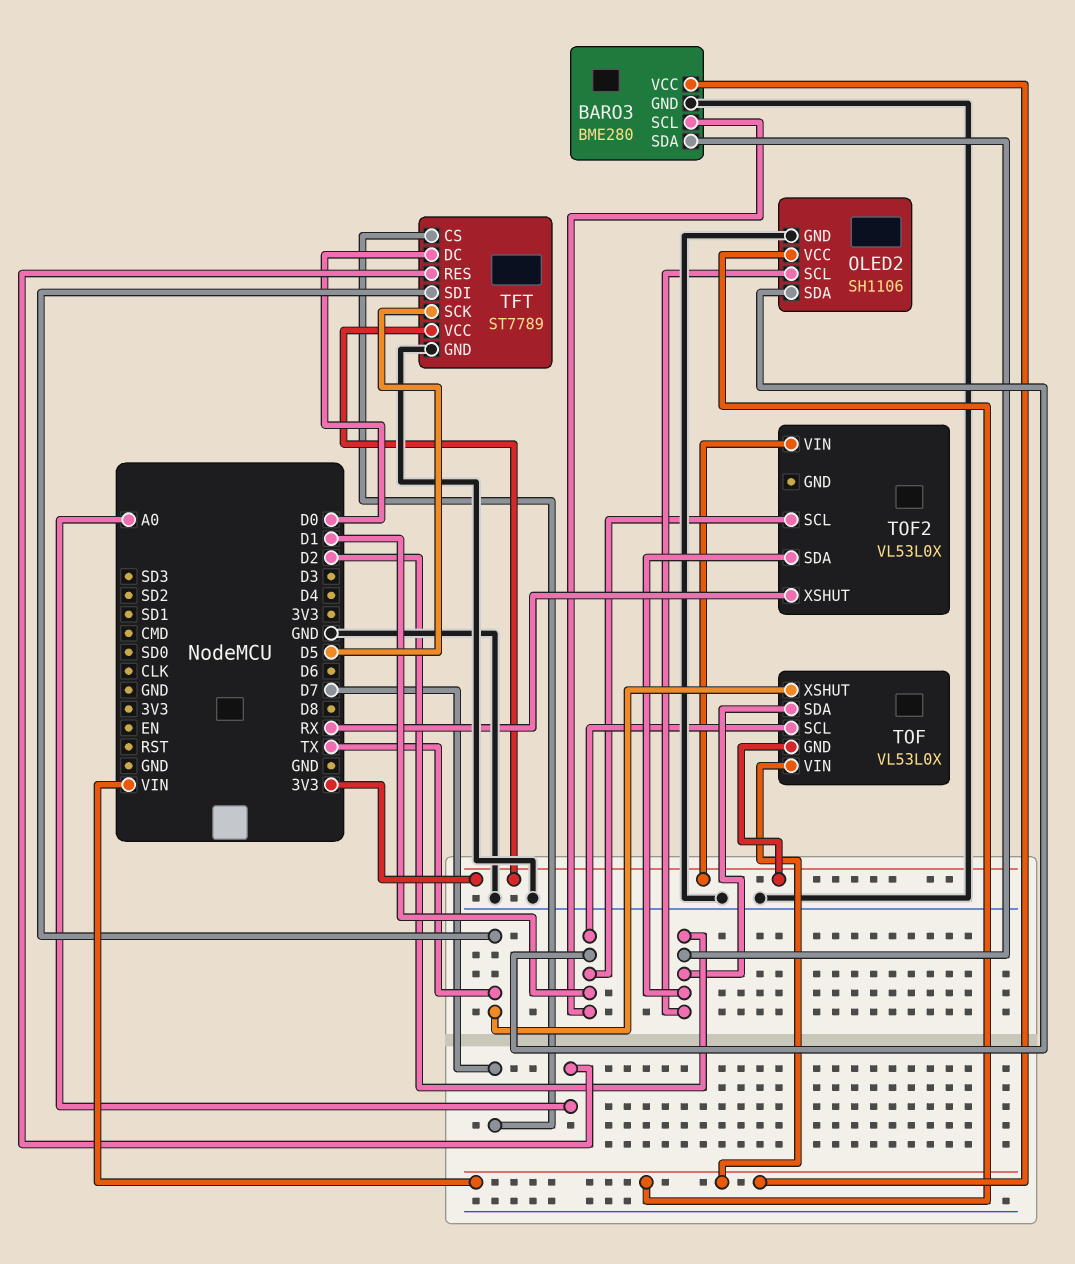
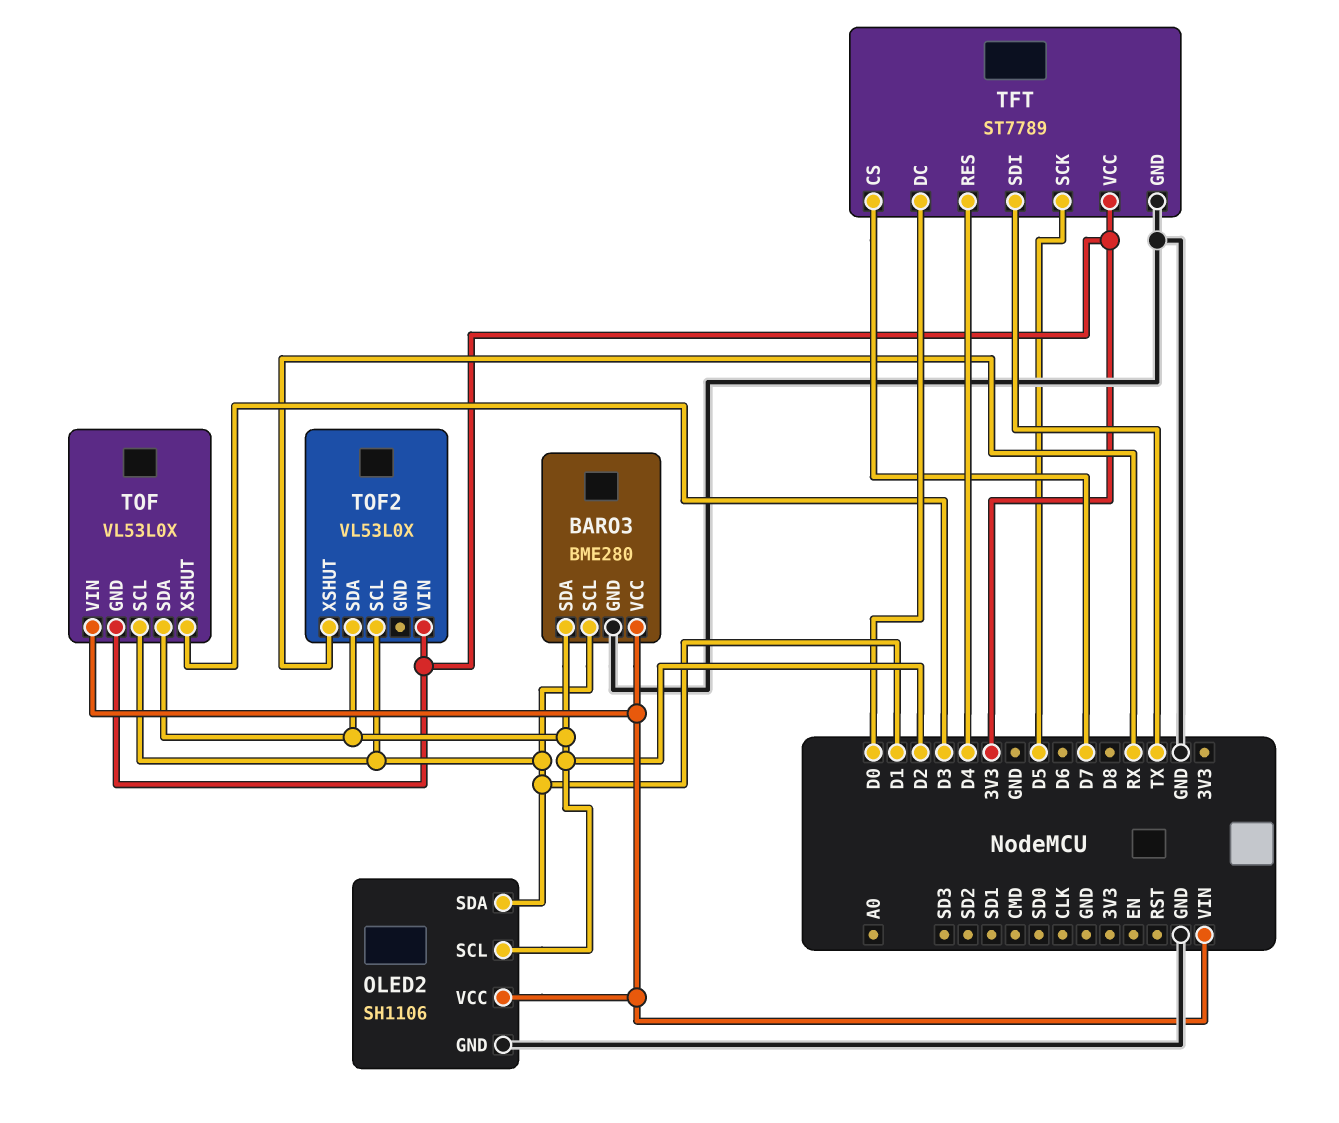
TFT pin RES: A0 -> D4
TOF pin XSHUT: TX -> D3

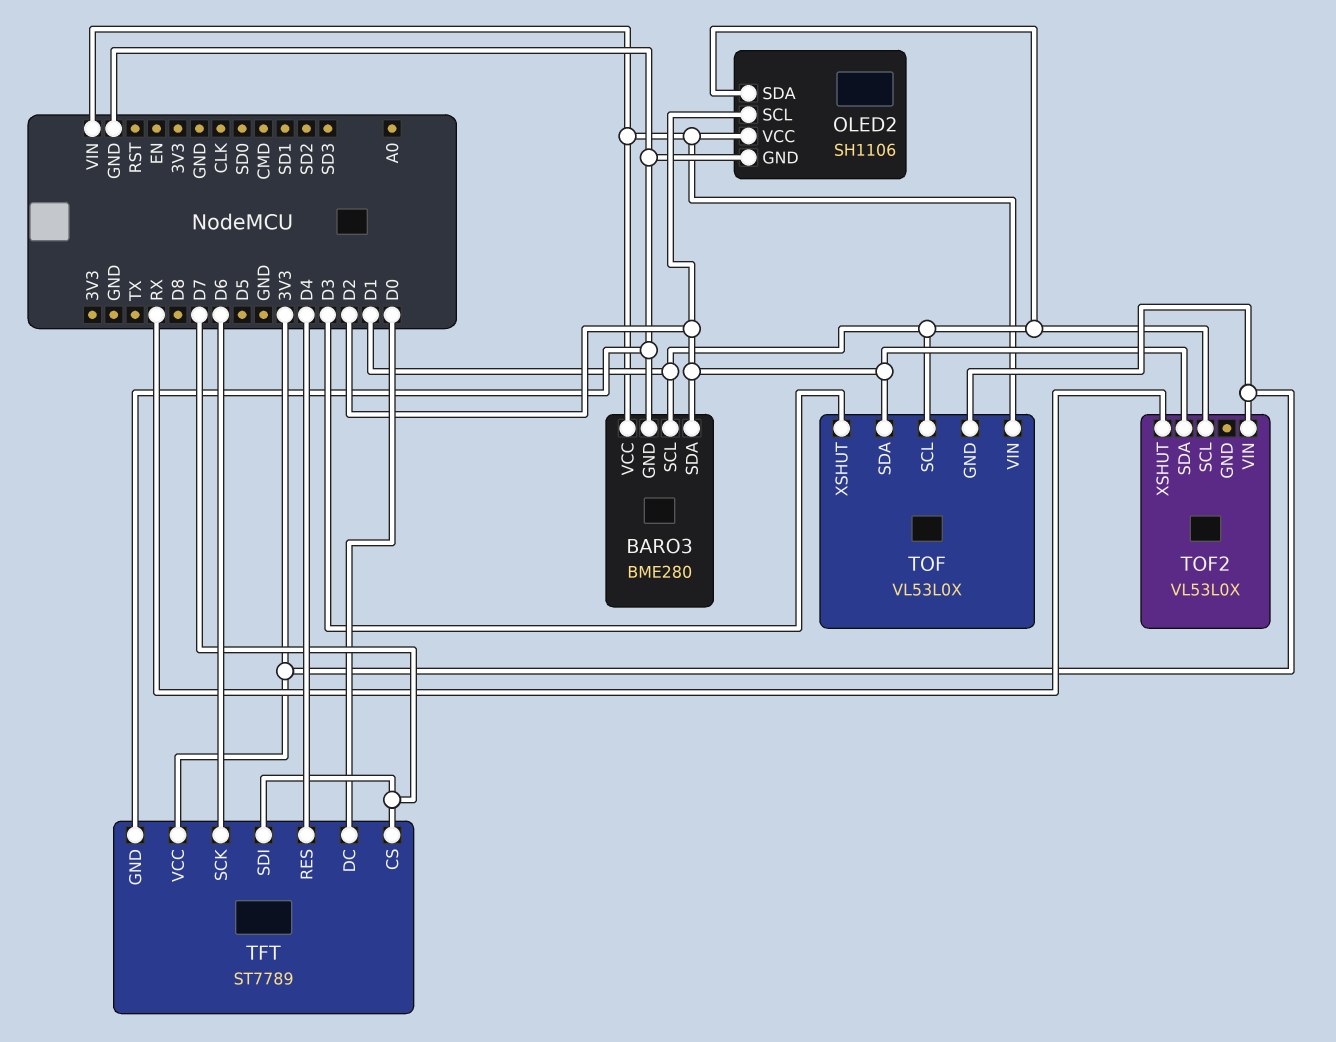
TFT pin SCK: D5 -> D6
TFT pin SDI: TX -> D7

